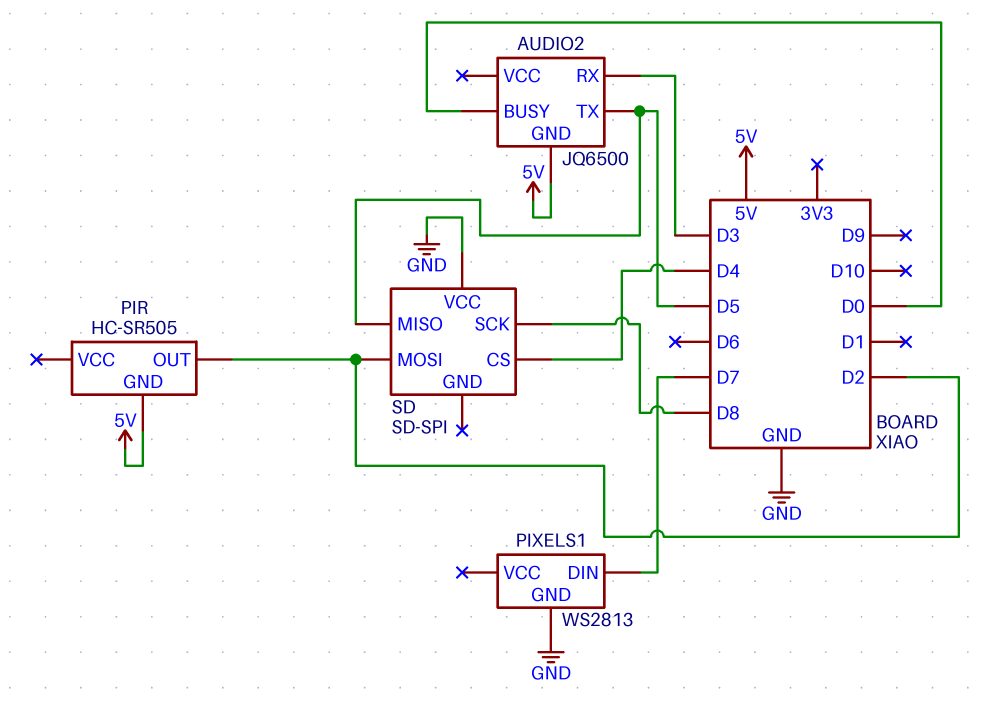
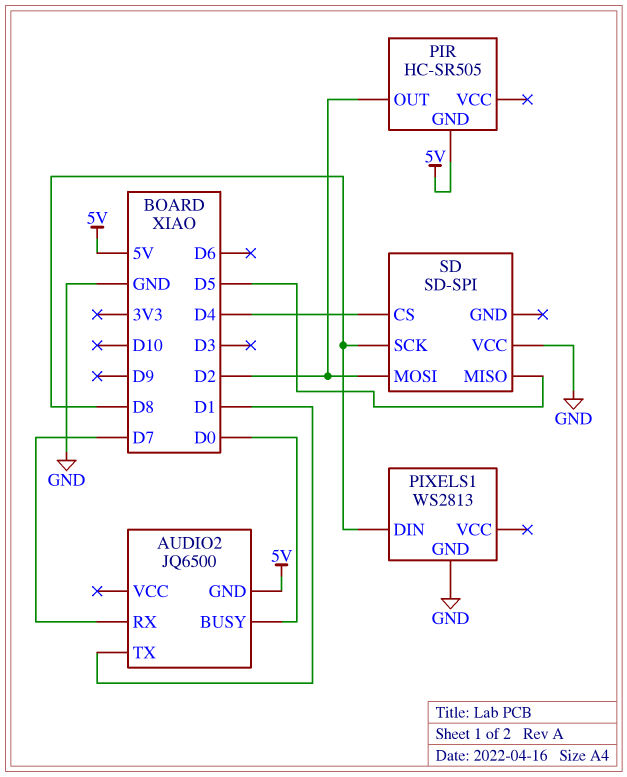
AUDIO2 pin RX: D3 -> D7
AUDIO2 pin TX: D5 -> D1
PIXELS1 pin DIN: D7 -> D8

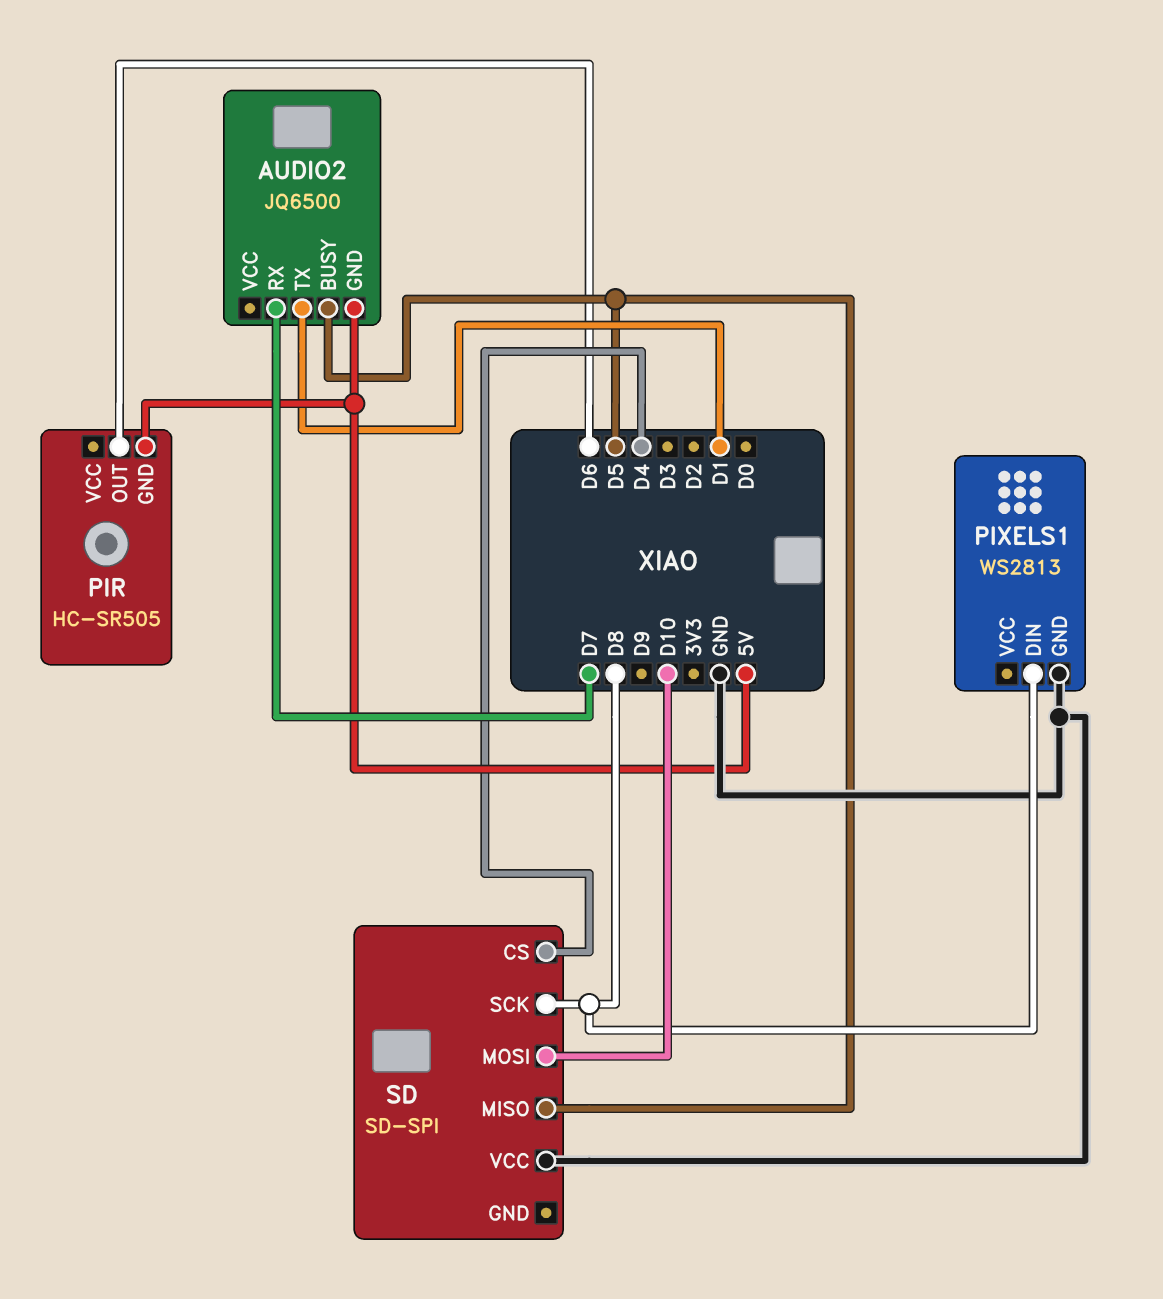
AUDIO2 pin BUSY: D0 -> D5
PIR pin OUT: D2 -> D6
SD pin MOSI: D2 -> D10

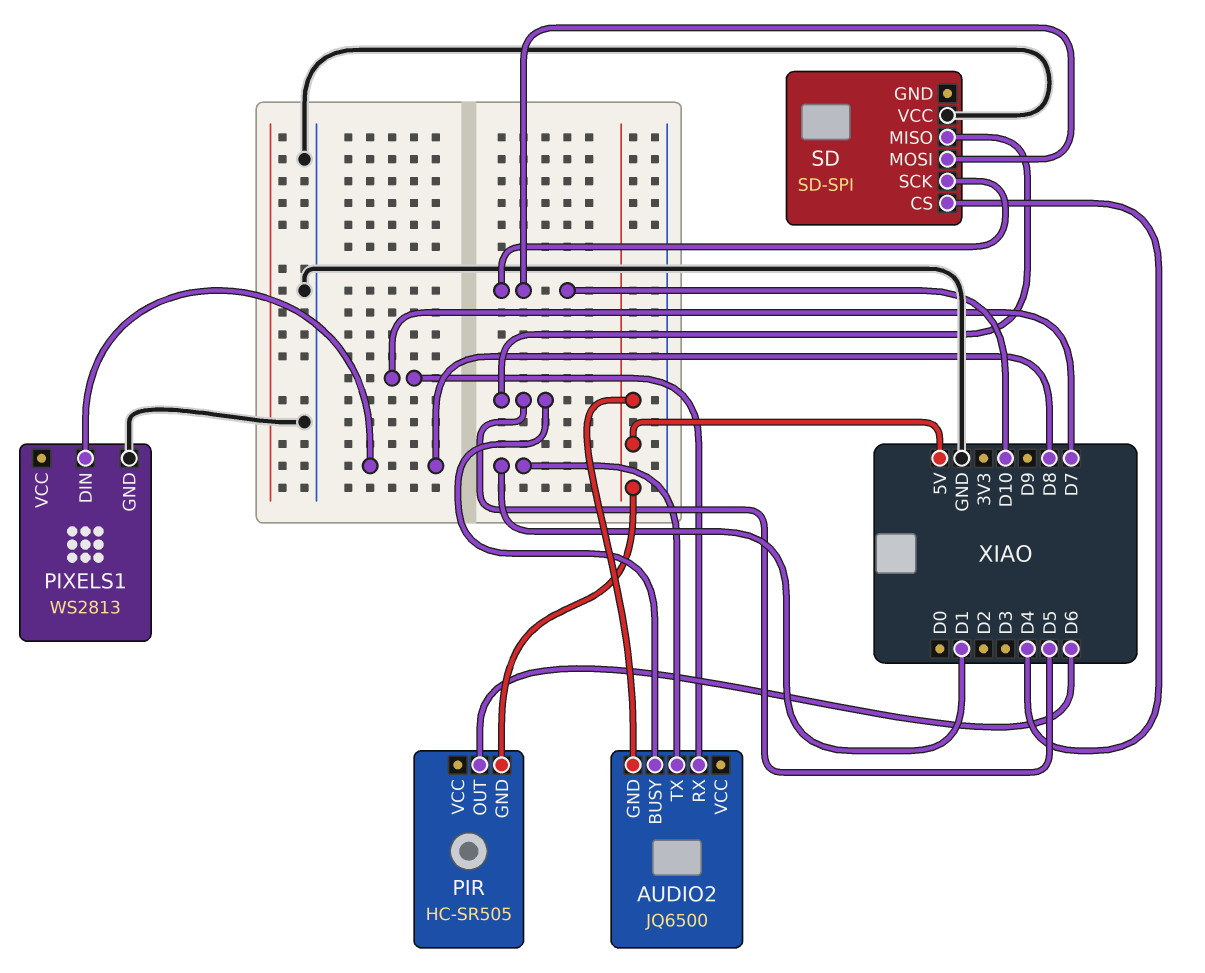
SD pin SCK: D8 -> D10

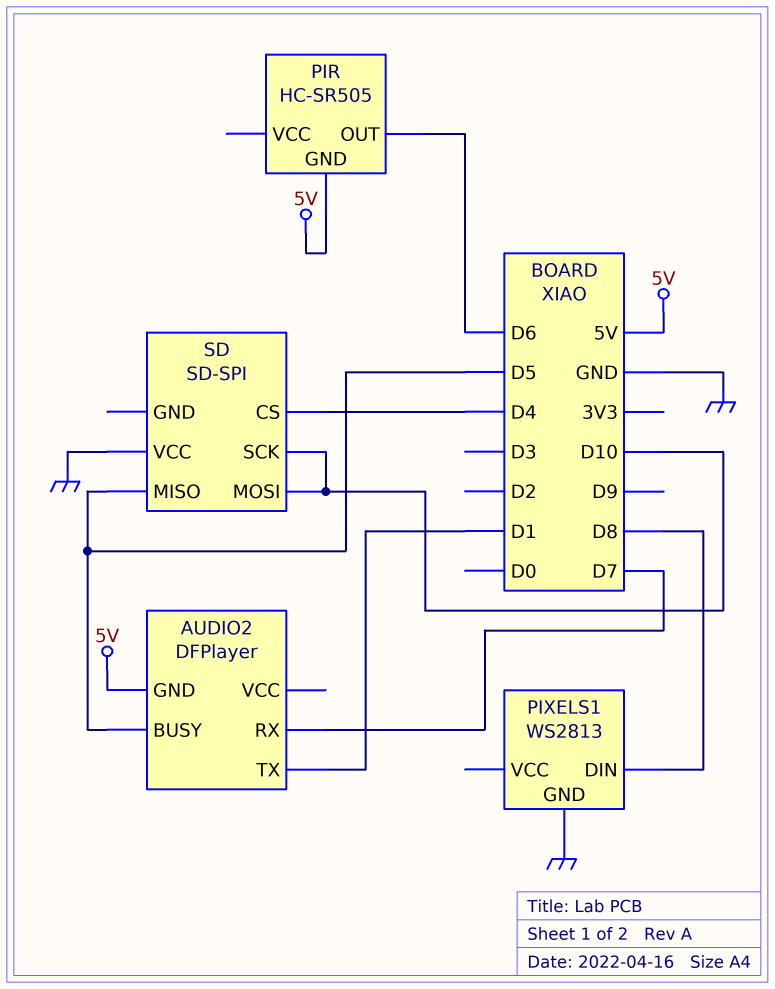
AUDIO2: JQ6500 -> DFPlayer

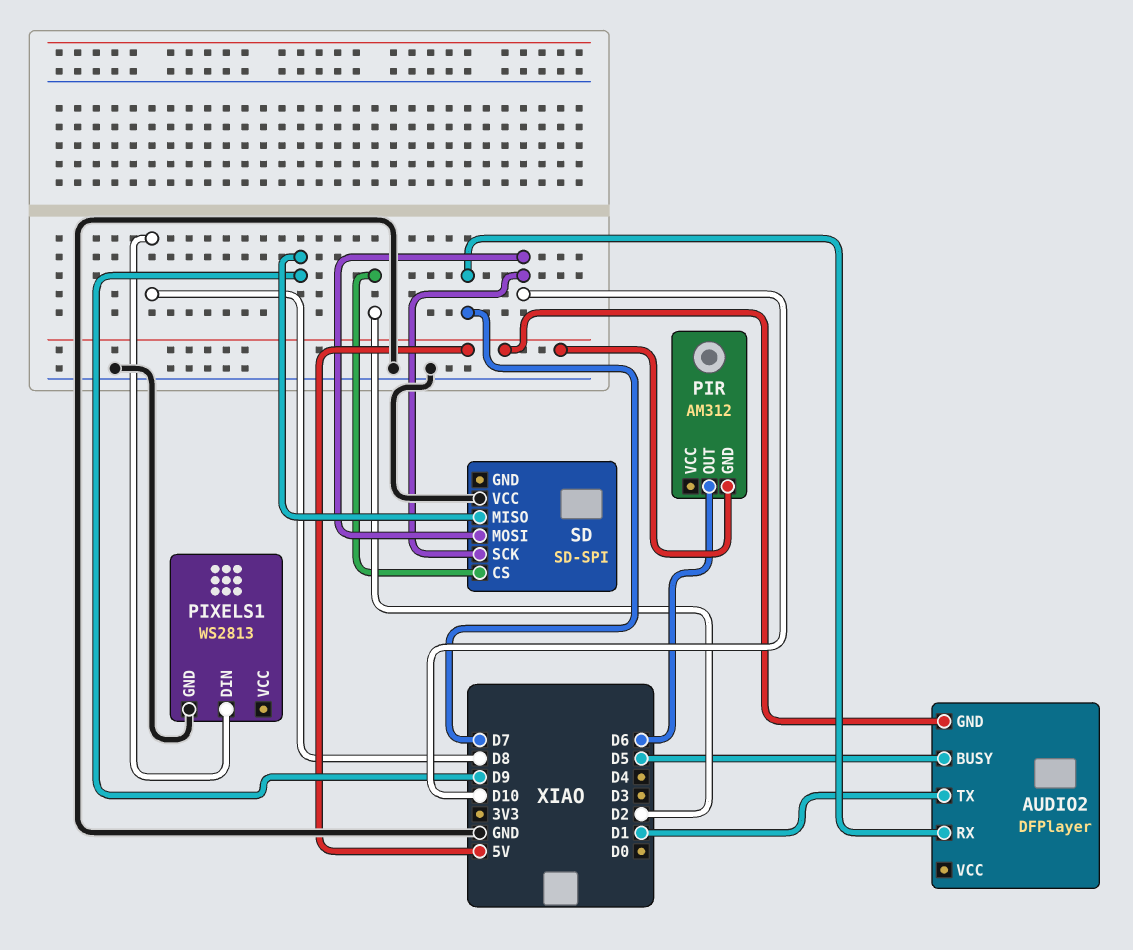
PIR: HC-SR505 -> AM312
SD pin CS: D4 -> D2
SD pin MISO: D5 -> D9

